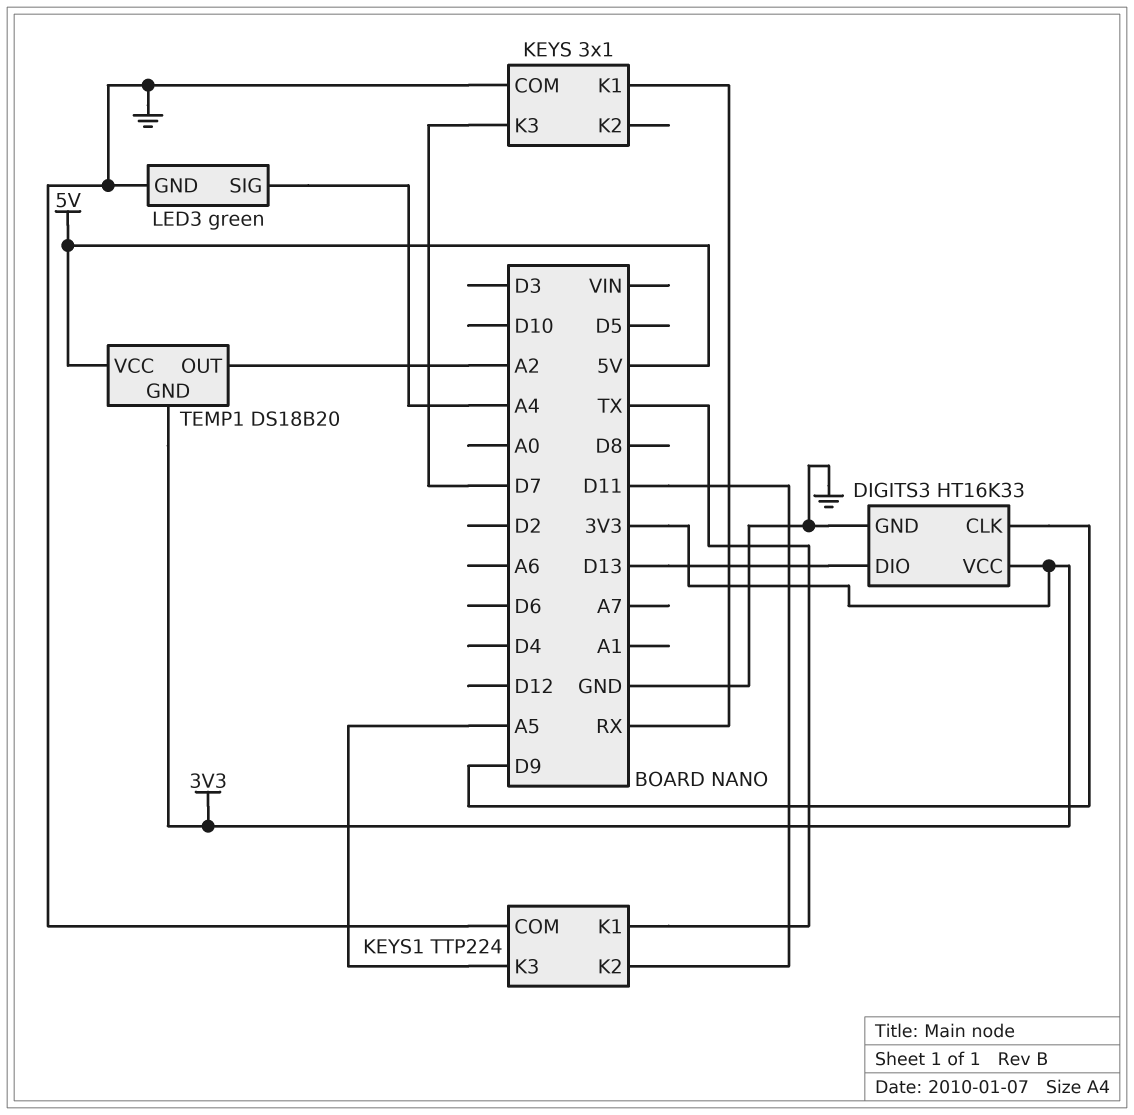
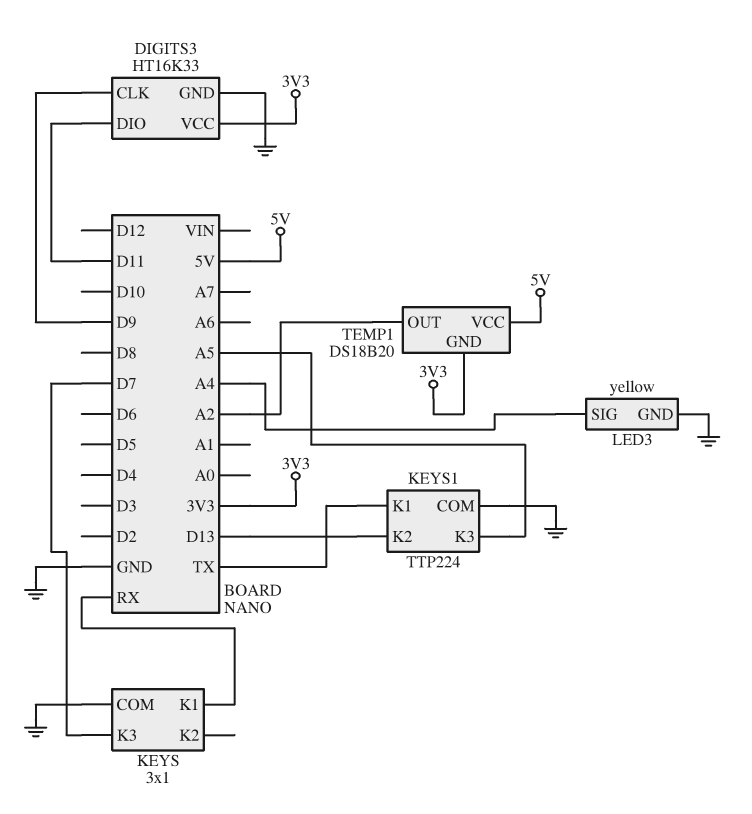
DIGITS3 pin DIO: D13 -> D11
KEYS1 pin K2: D11 -> D13
LED3: green -> yellow

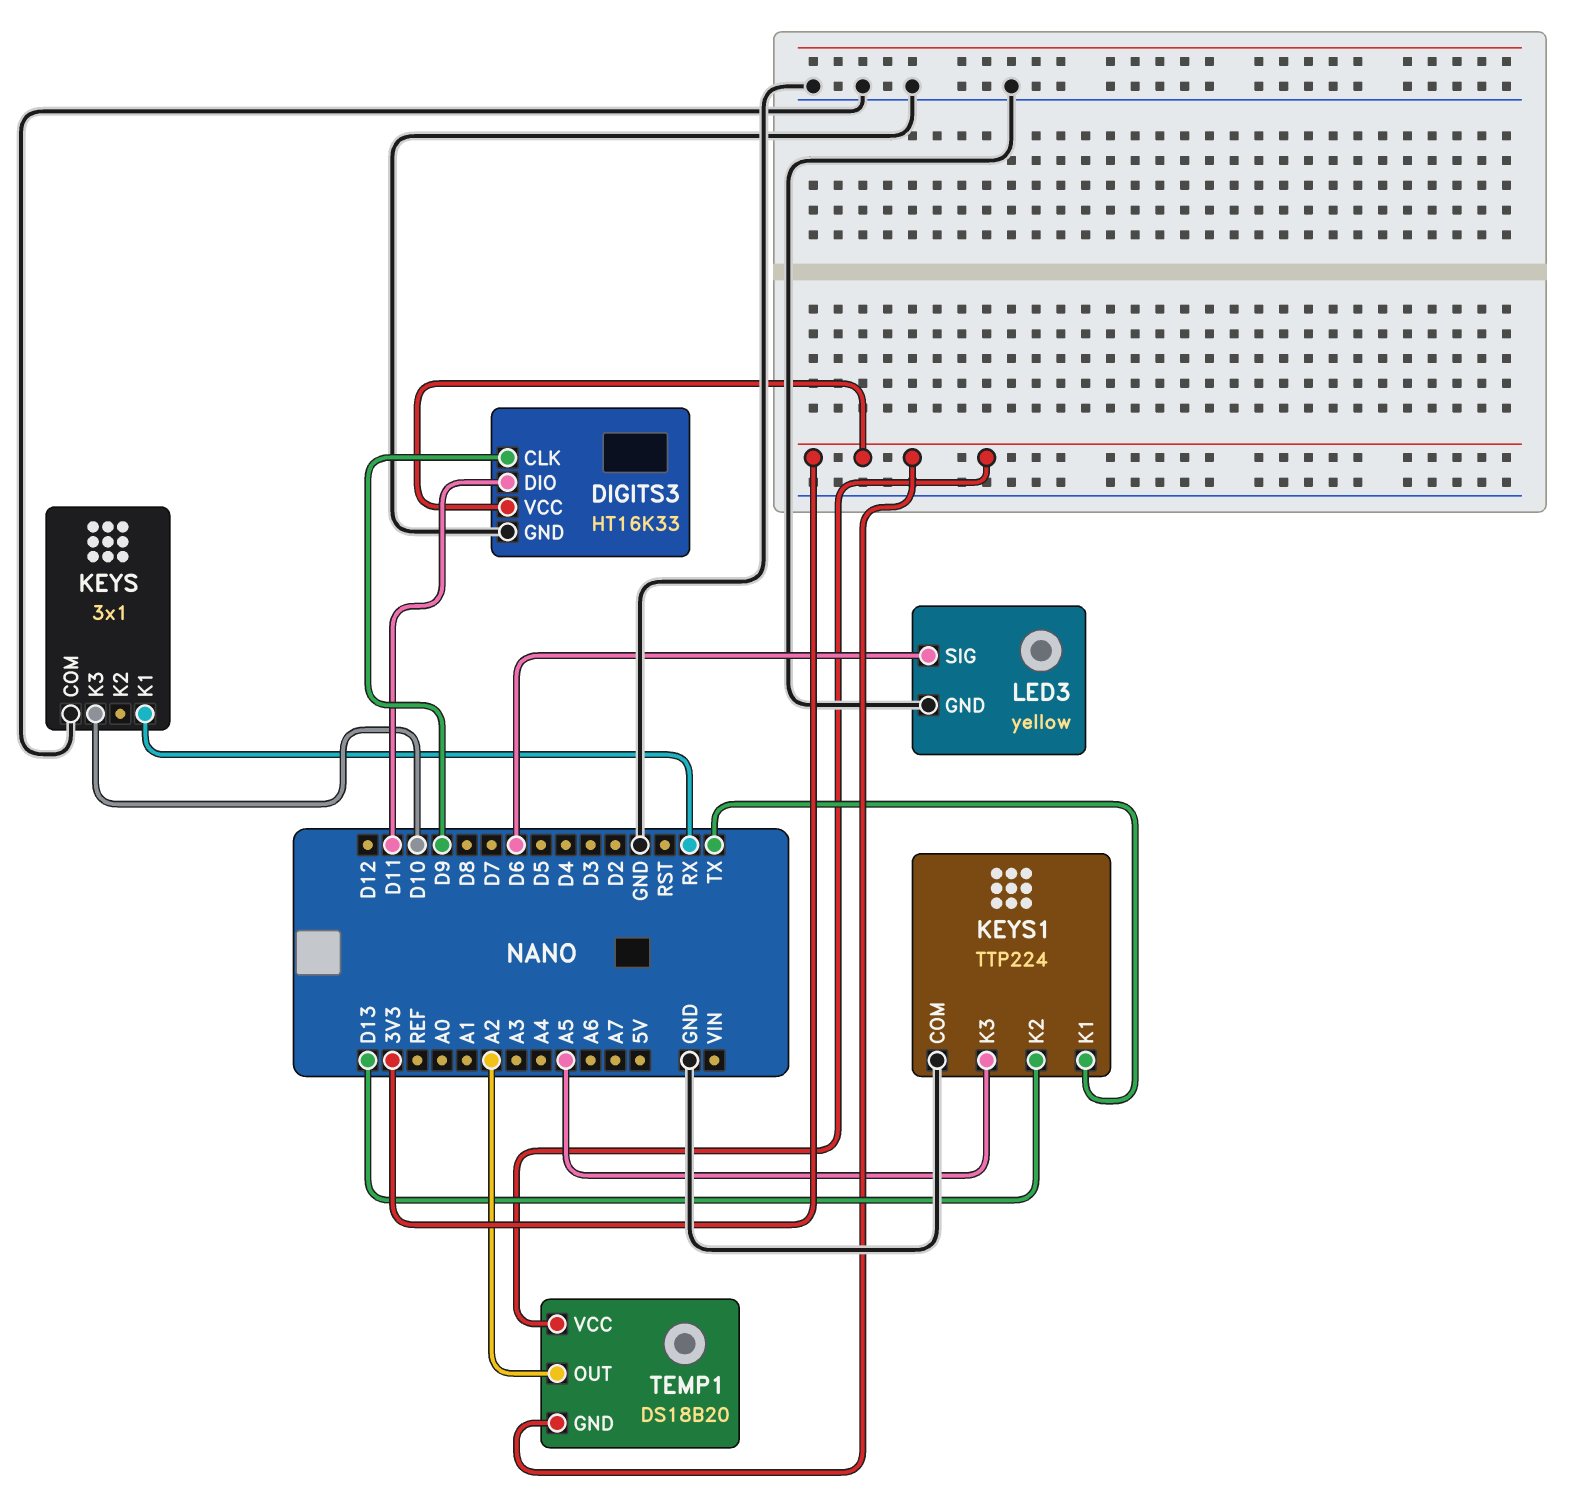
KEYS pin K3: D7 -> D10
LED3 pin SIG: A4 -> D6
TEMP1 pin VCC: 5V -> 3V3

